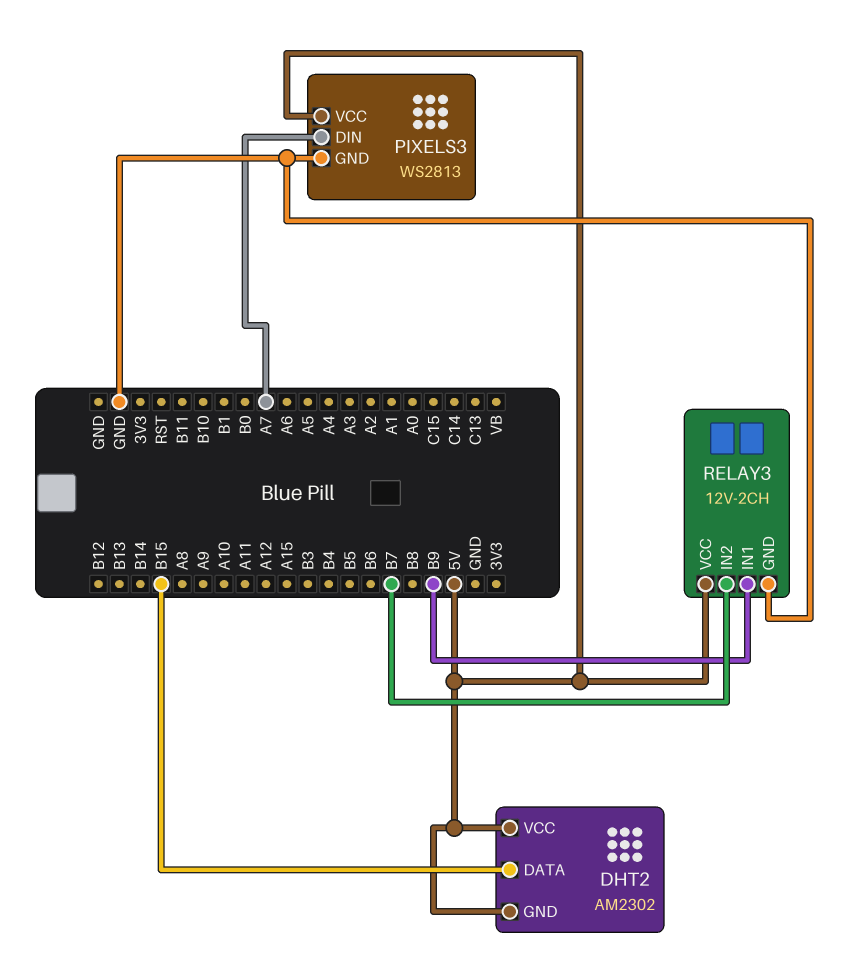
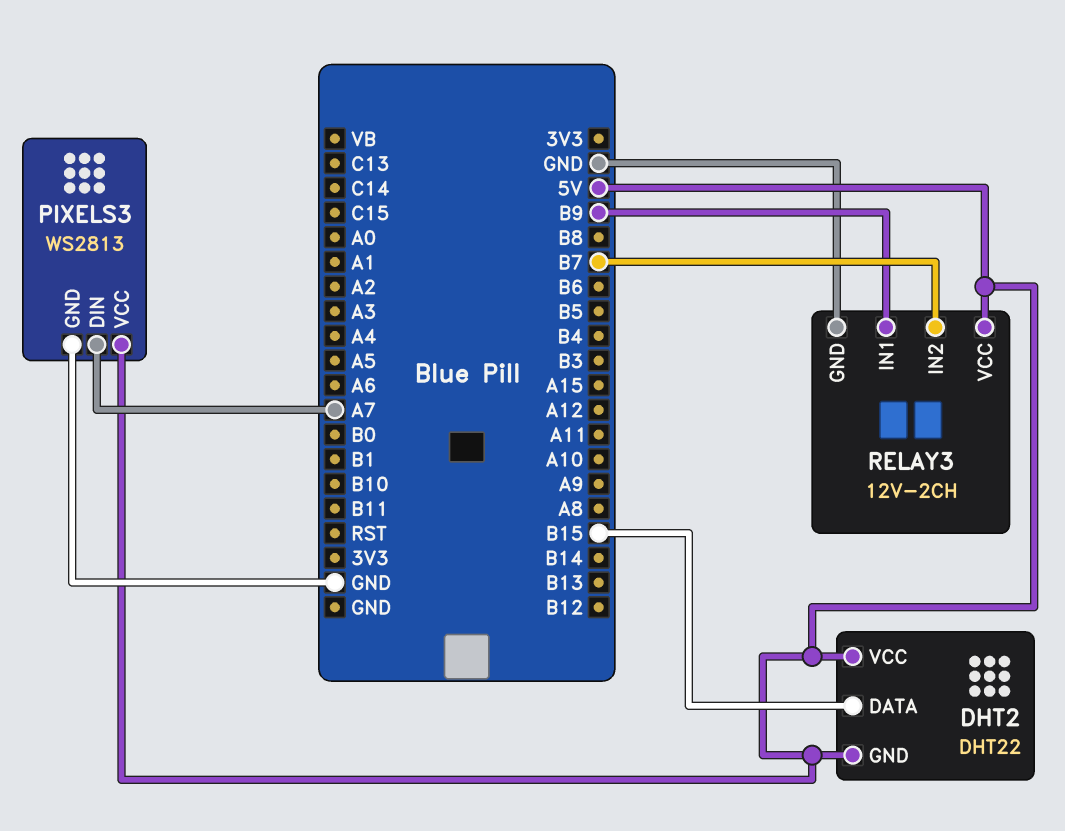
DHT2: AM2302 -> DHT22

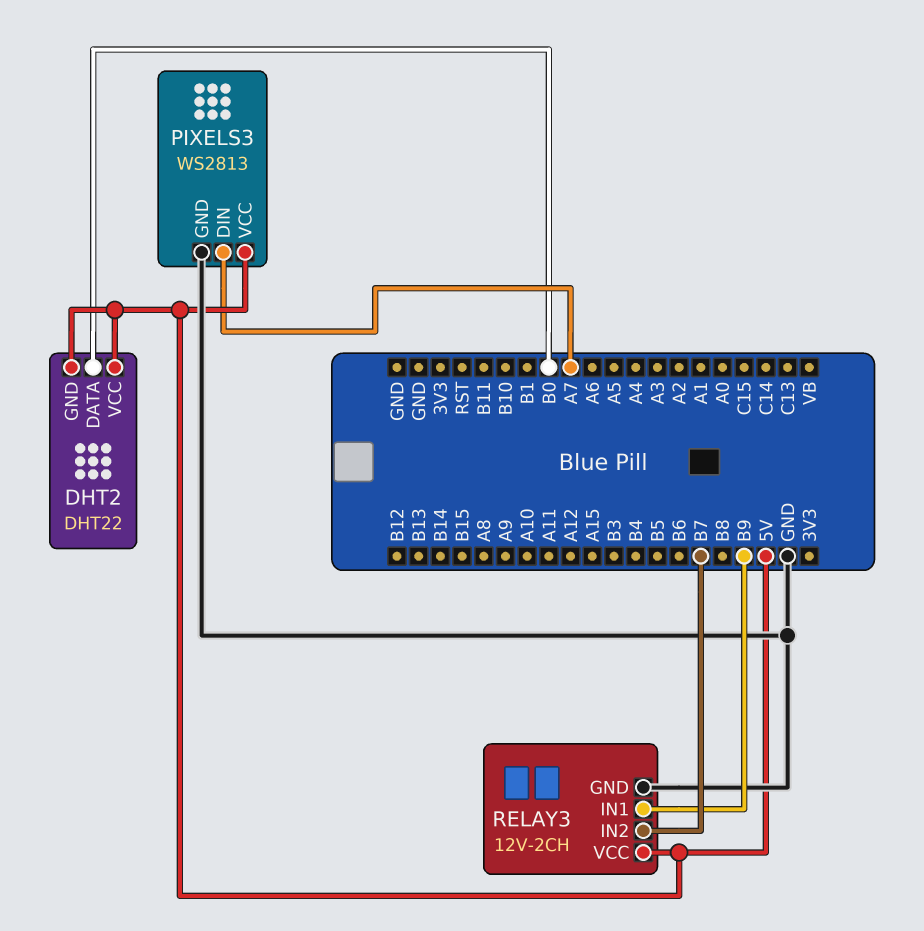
DHT2 pin DATA: B15 -> B0

